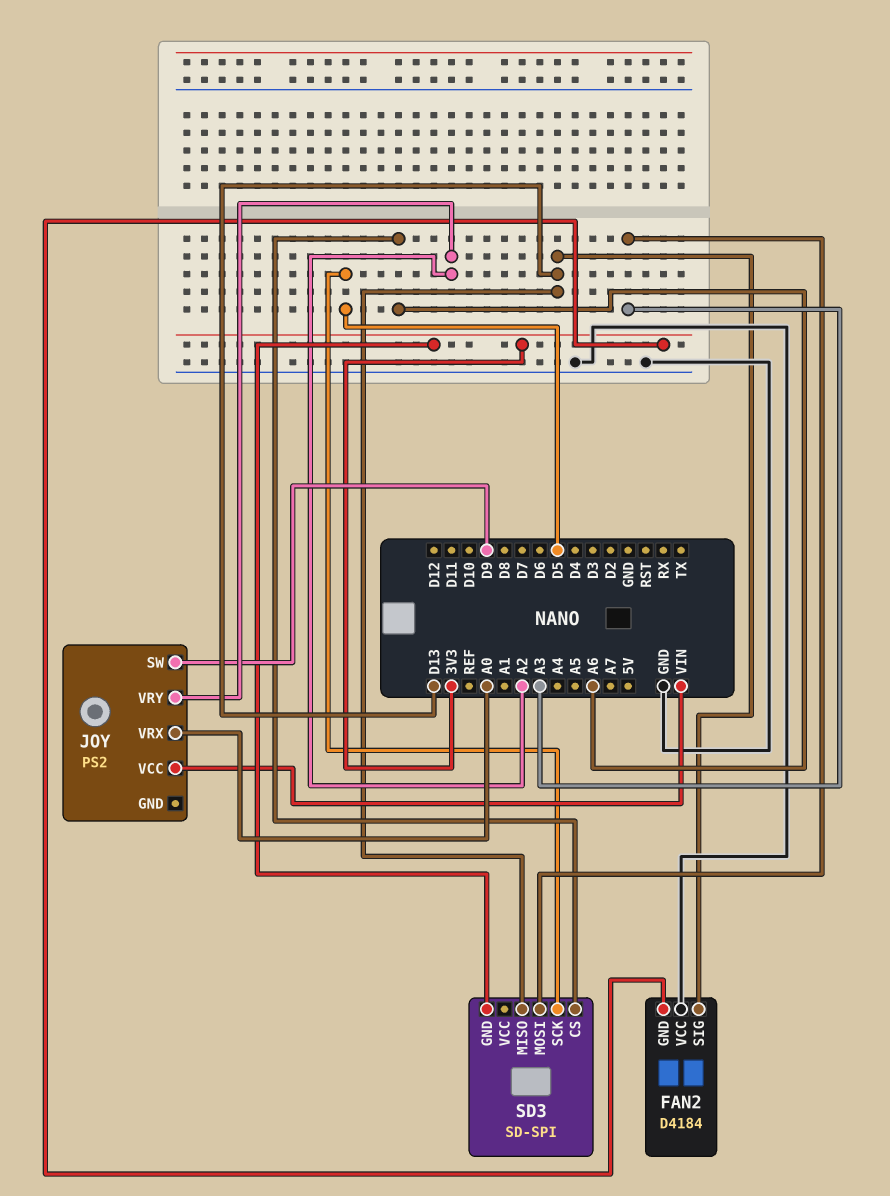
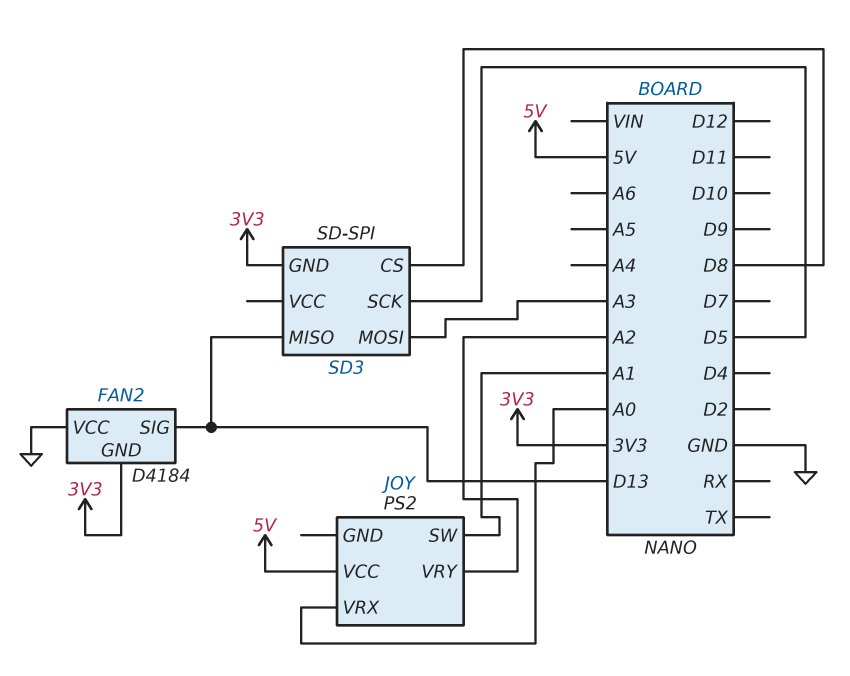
JOY pin SW: D9 -> A1
JOY pin VCC: VIN -> 5V
SD3 pin CS: A6 -> D8

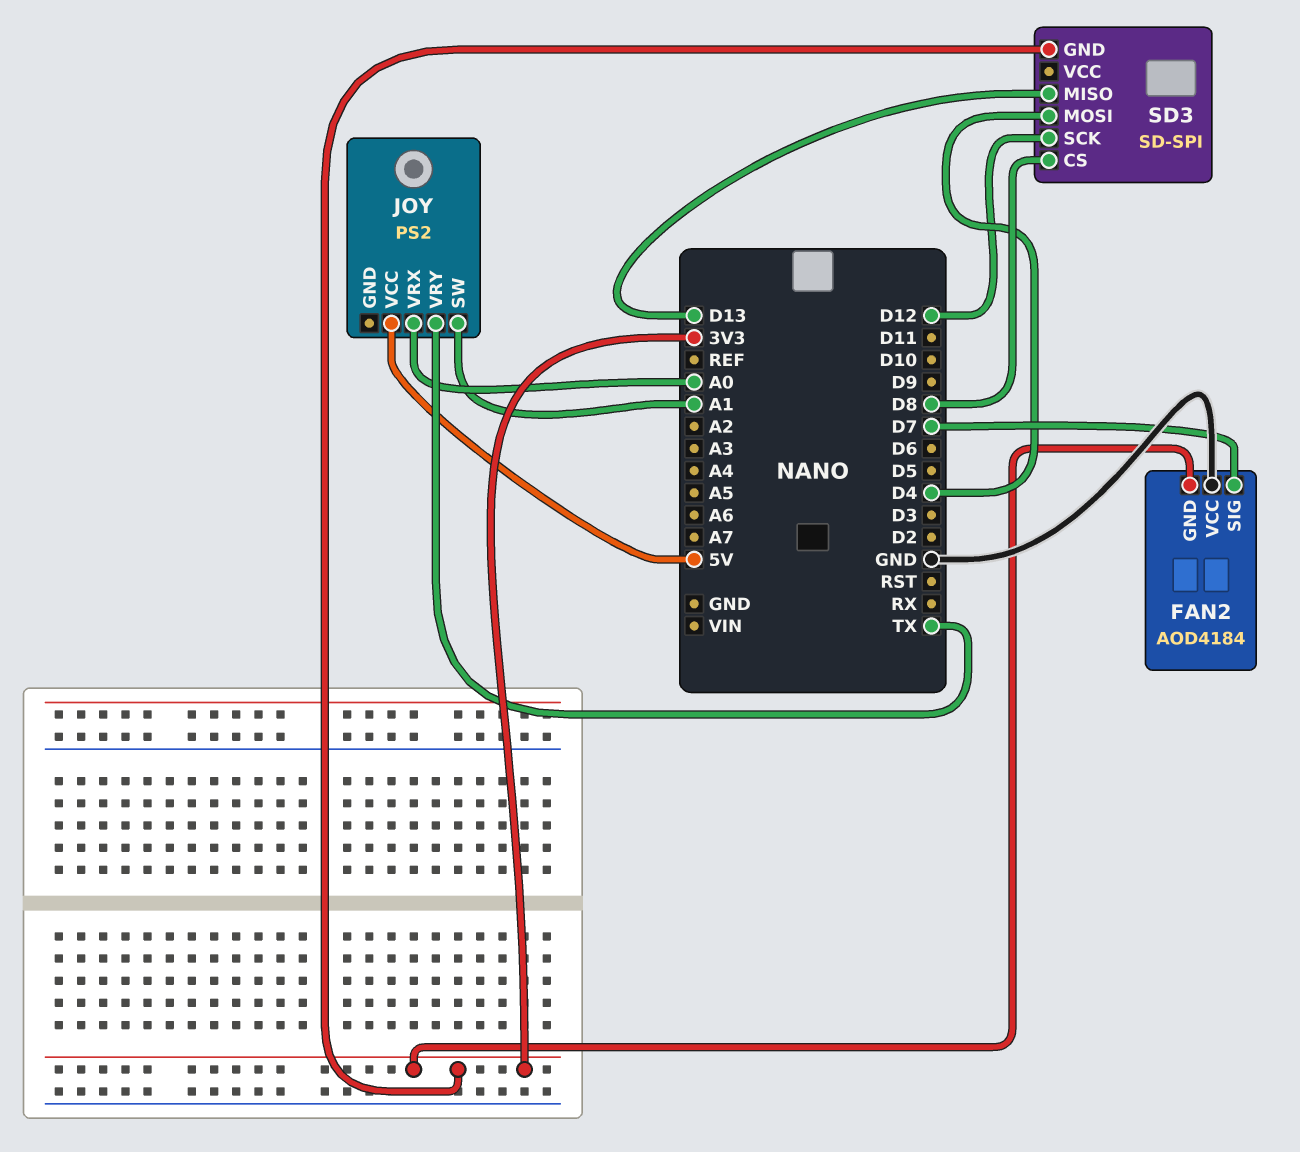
FAN2: D4184 -> AOD4184
FAN2 pin SIG: D13 -> D7
JOY pin VRY: A2 -> TX
SD3 pin MOSI: A3 -> D4
SD3 pin SCK: D5 -> D12

